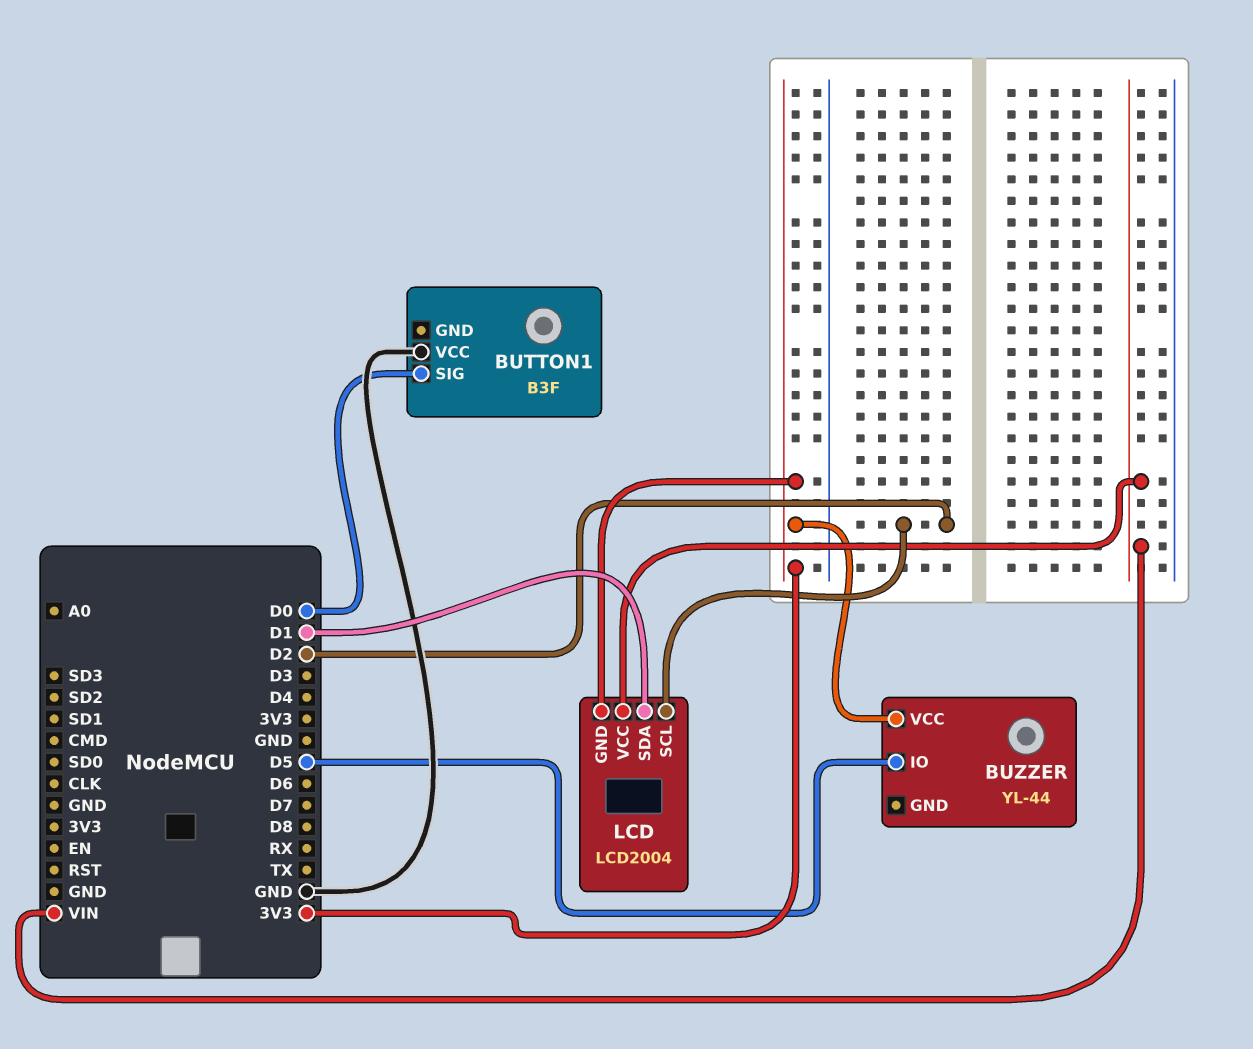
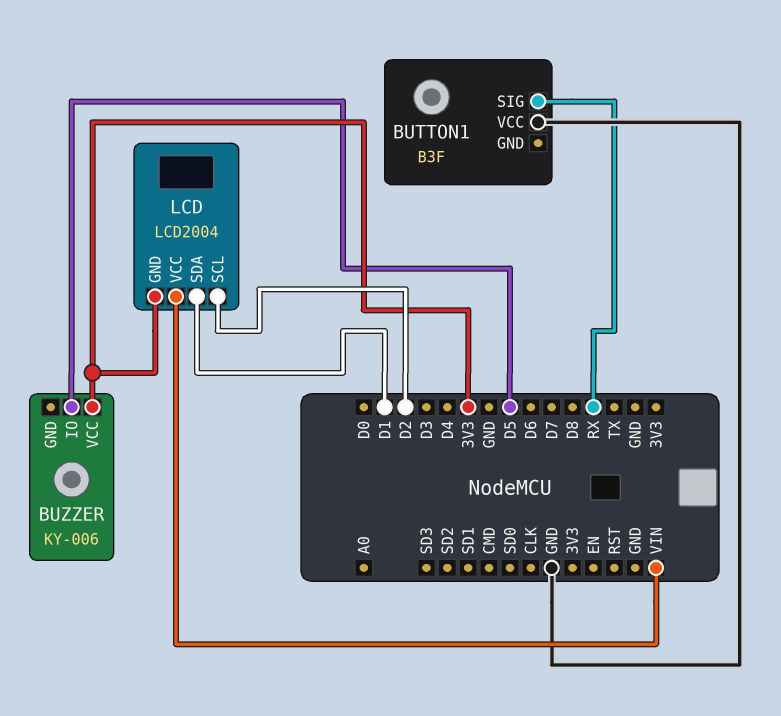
BUTTON1 pin SIG: D0 -> RX
BUZZER: YL-44 -> KY-006

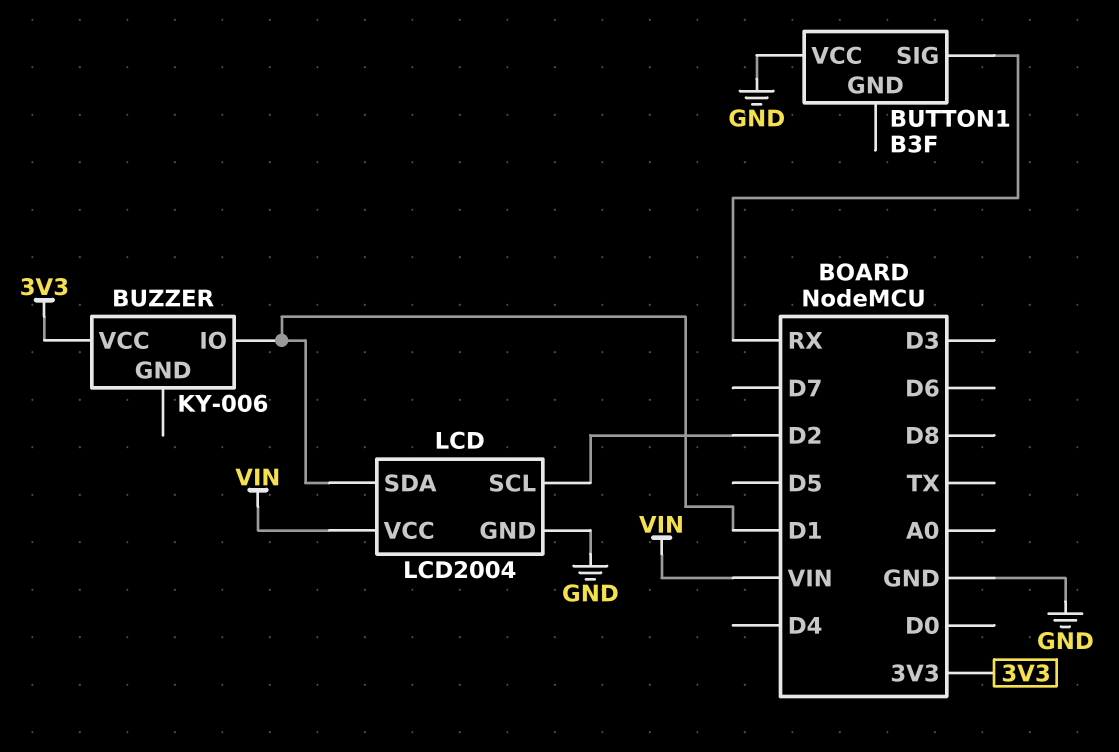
BUZZER pin IO: D5 -> D1
LCD pin GND: 3V3 -> GND

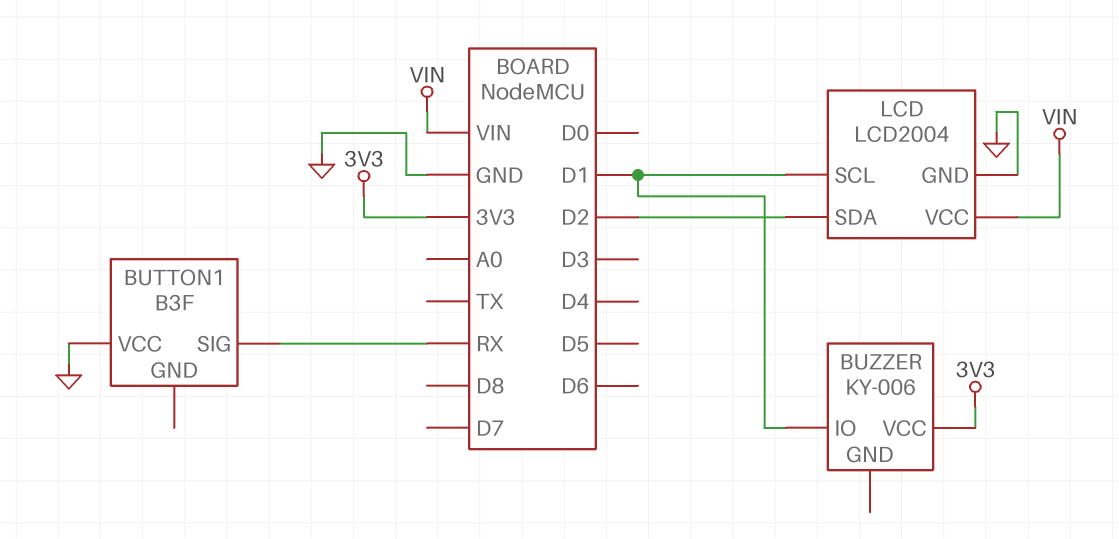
LCD pin SCL: D2 -> D1
LCD pin SDA: D1 -> D2

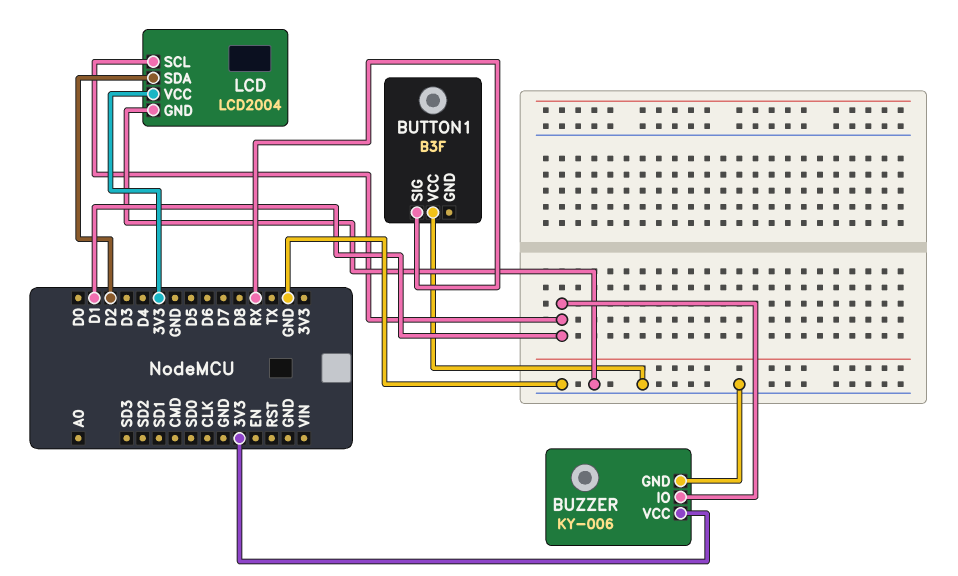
BUZZER pin GND: none -> GND
LCD pin VCC: VIN -> 3V3

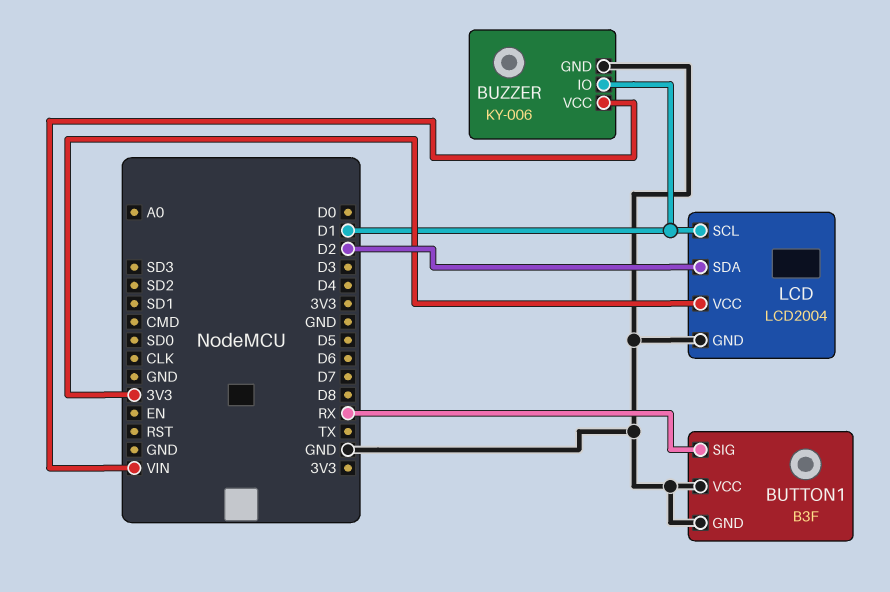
BUTTON1 pin GND: none -> GND
BUZZER pin VCC: 3V3 -> VIN

